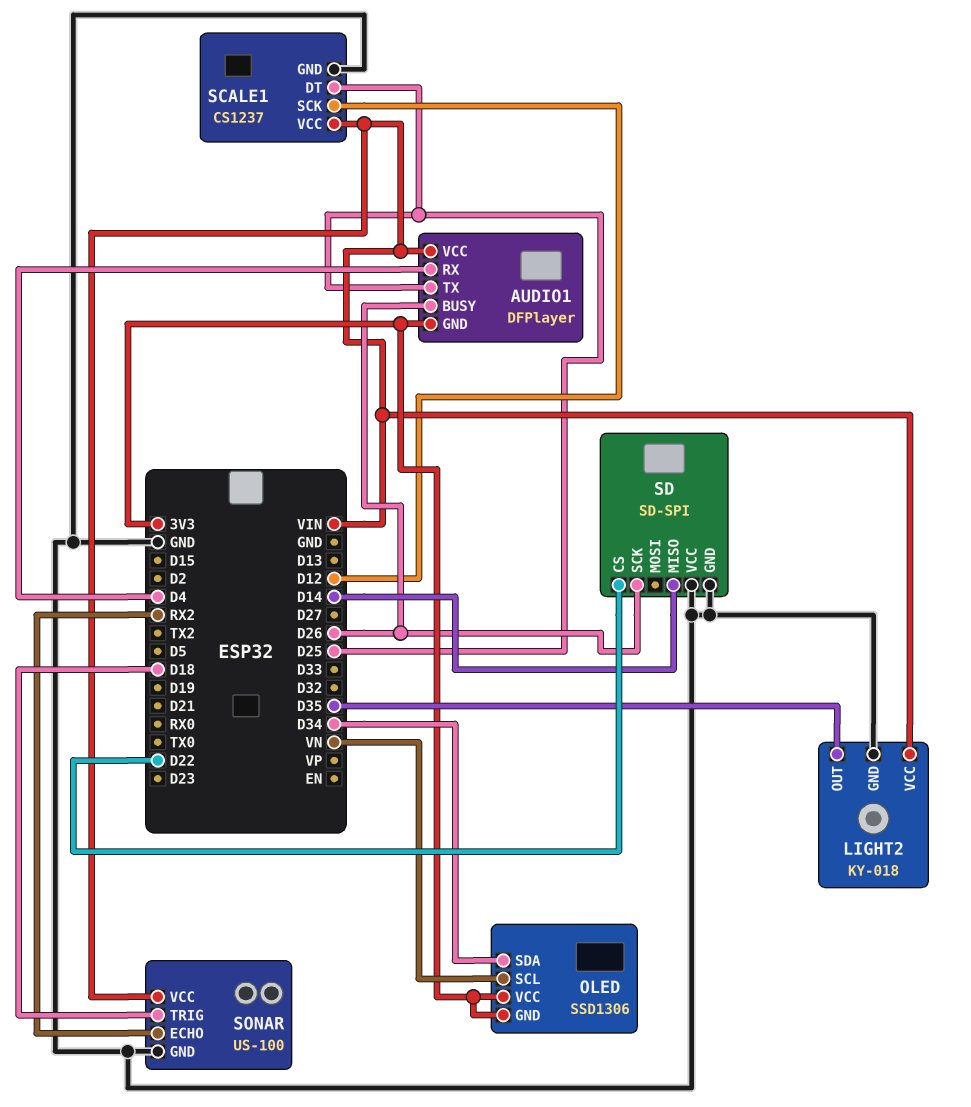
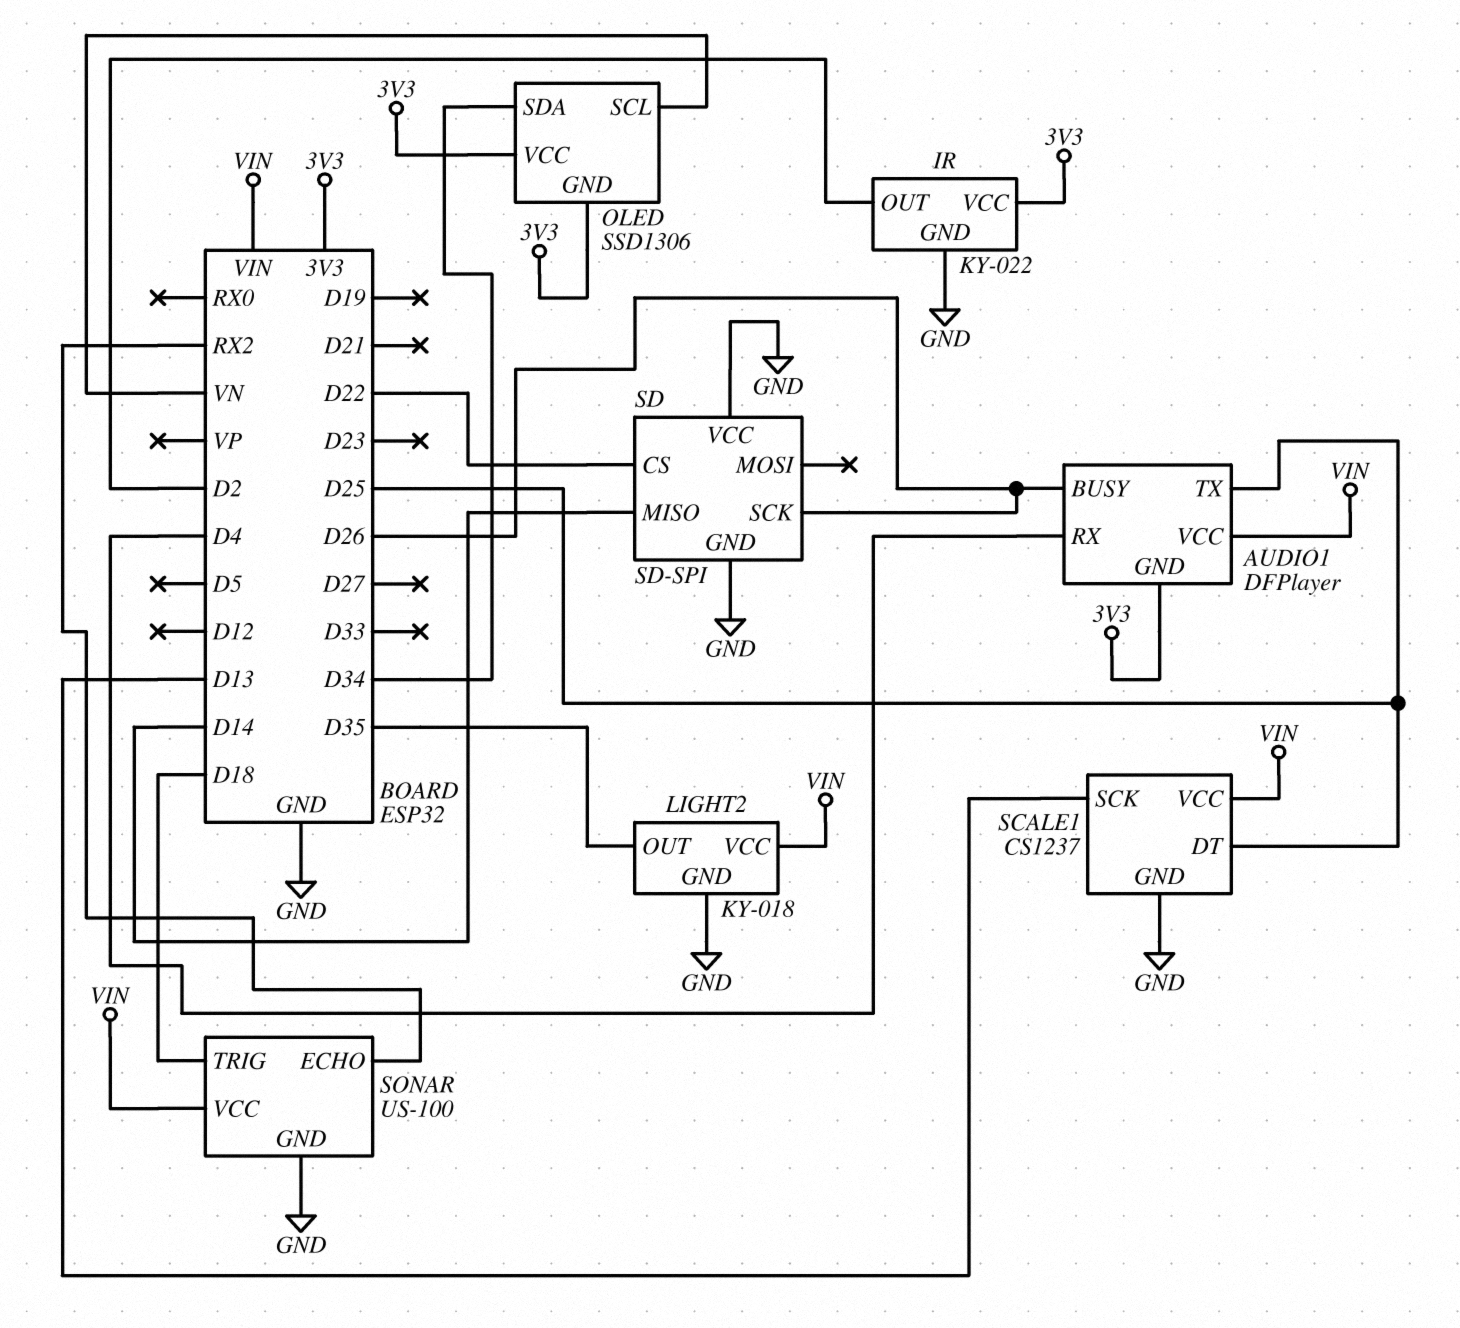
IR: none -> KY-022
IR pin GND: none -> GND
IR pin OUT: none -> D2
IR pin VCC: none -> 3V3
SCALE1 pin SCK: D12 -> D13

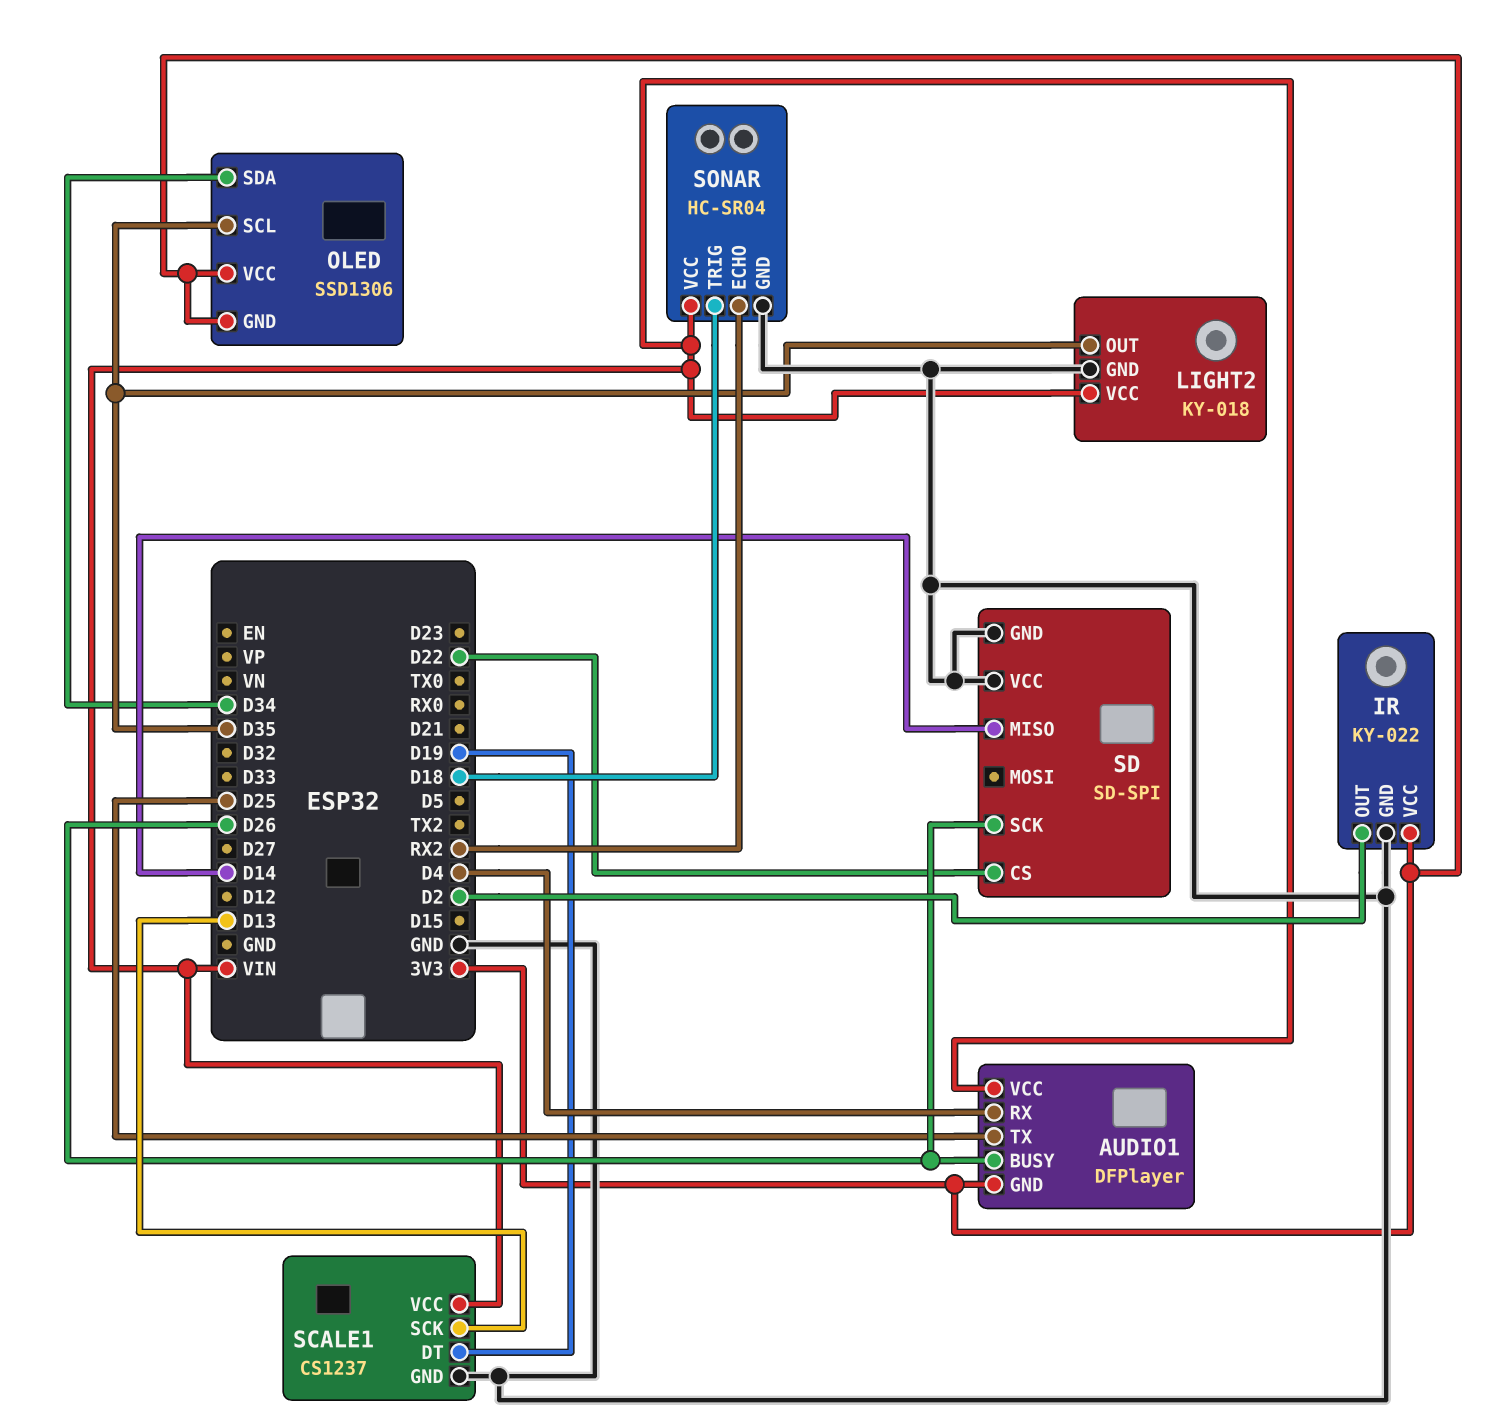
OLED pin SCL: VN -> D35
SCALE1 pin DT: D25 -> D19
SONAR: US-100 -> HC-SR04

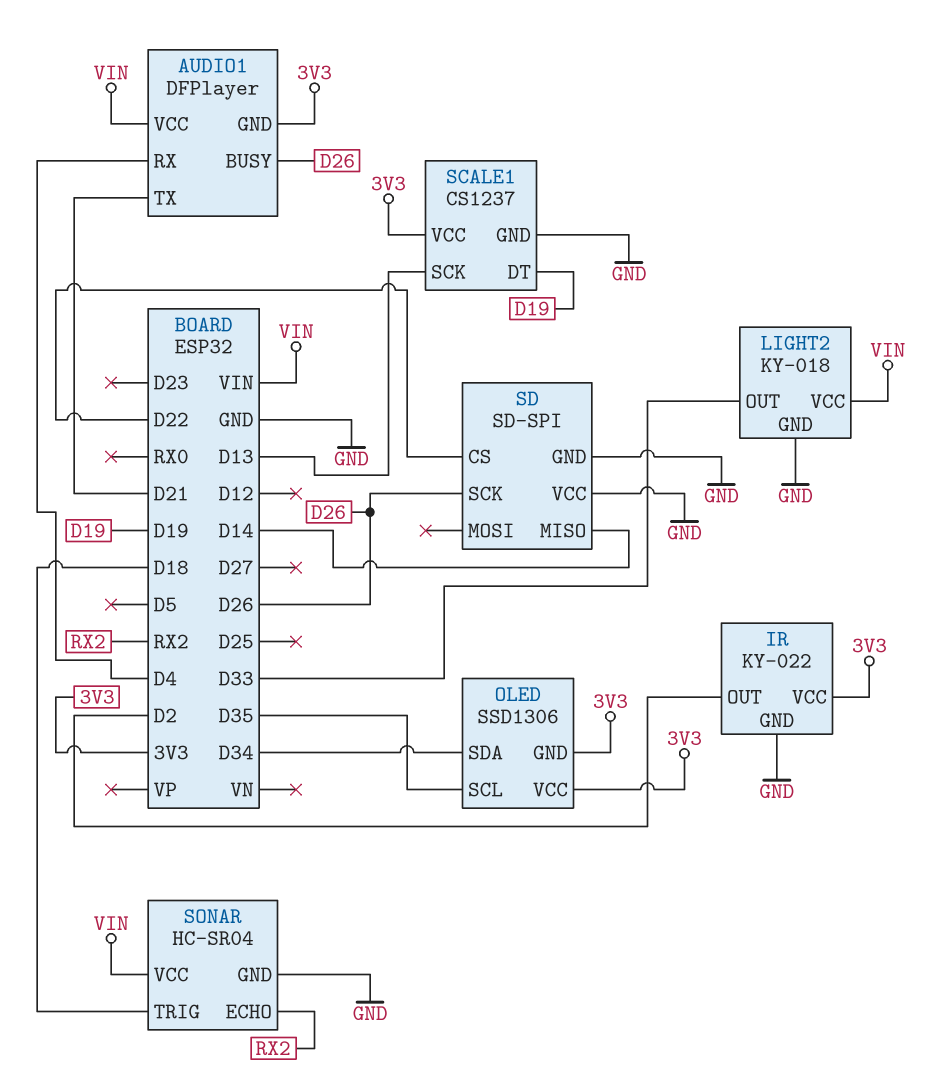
AUDIO1 pin TX: D25 -> D21
LIGHT2 pin OUT: D35 -> D33
SCALE1 pin VCC: VIN -> 3V3

